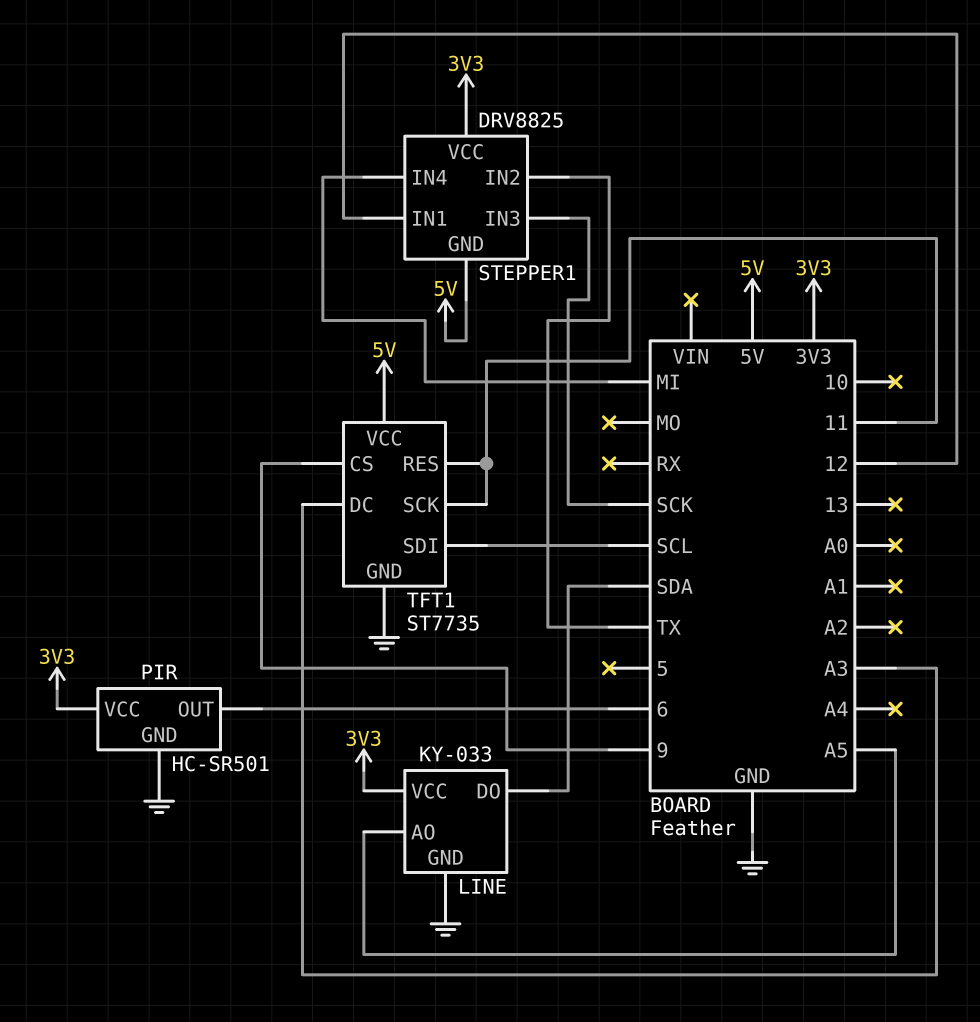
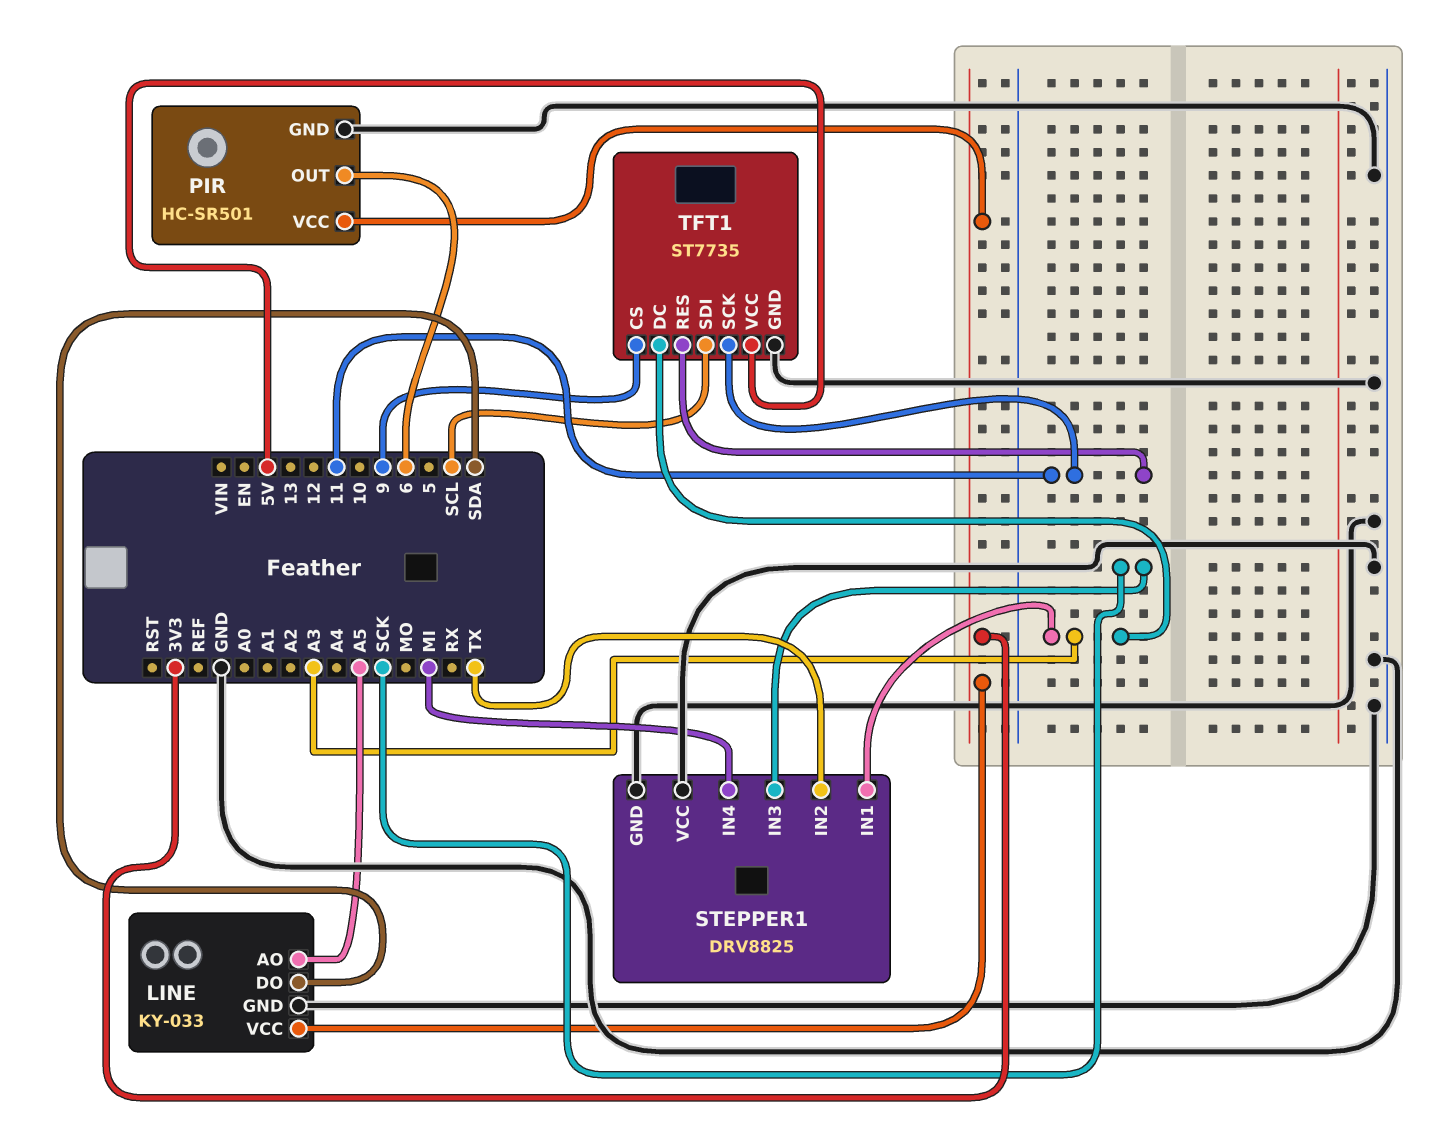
STEPPER1 pin GND: 5V -> GND
STEPPER1 pin IN1: 12 -> A3
STEPPER1 pin VCC: 3V3 -> GND

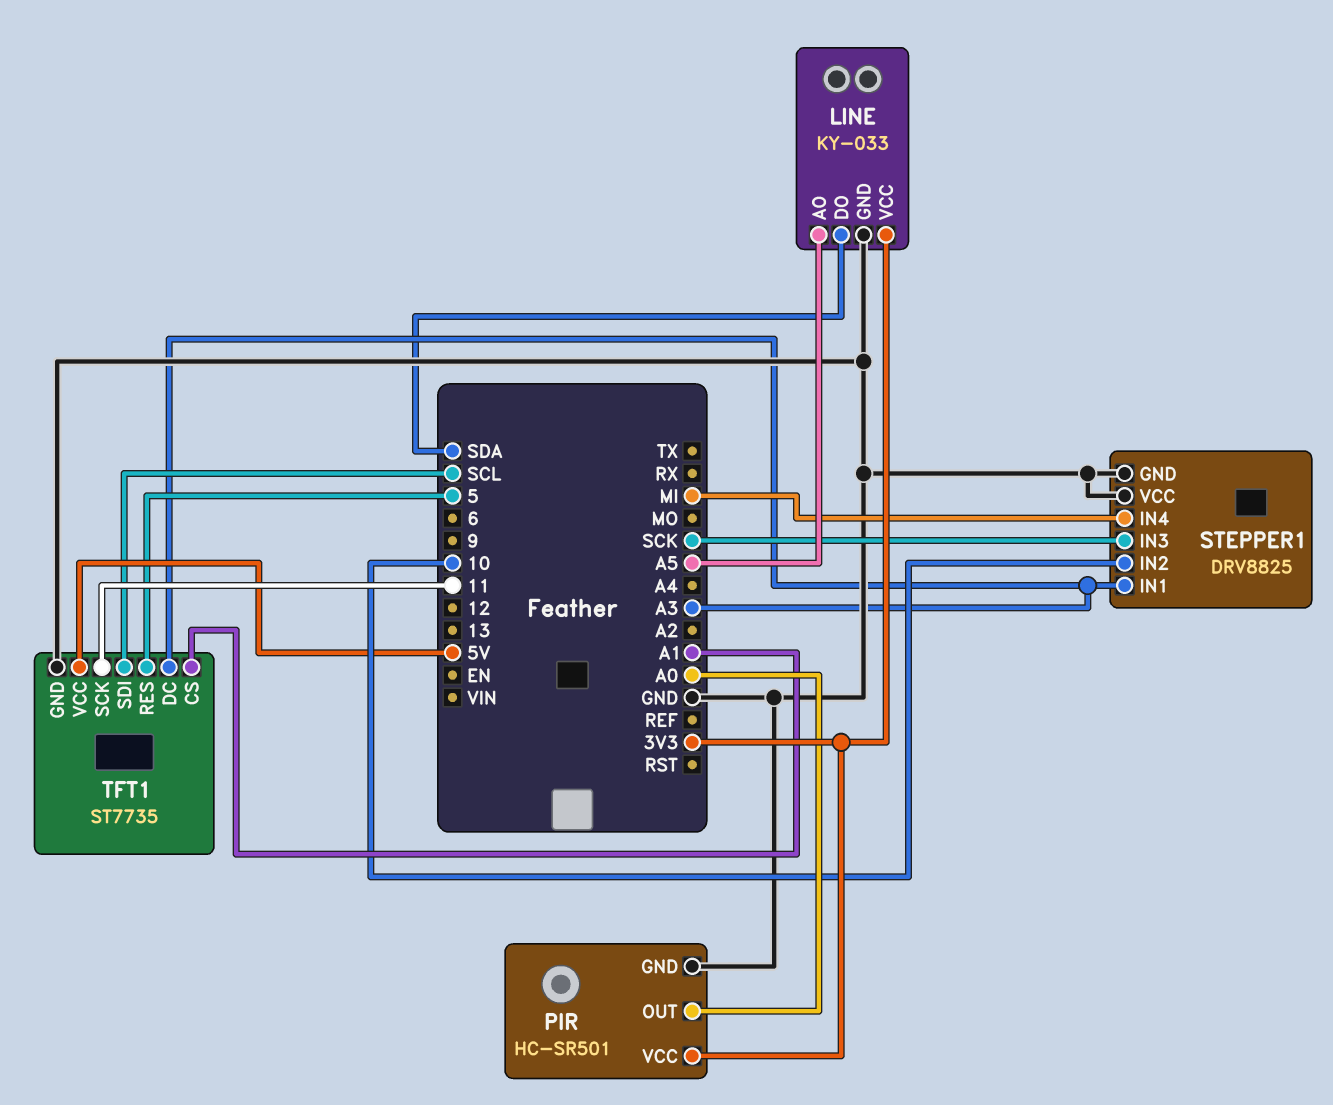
PIR pin OUT: 6 -> A0
STEPPER1 pin IN2: TX -> 10
TFT1 pin CS: 9 -> A1
TFT1 pin RES: 11 -> 5

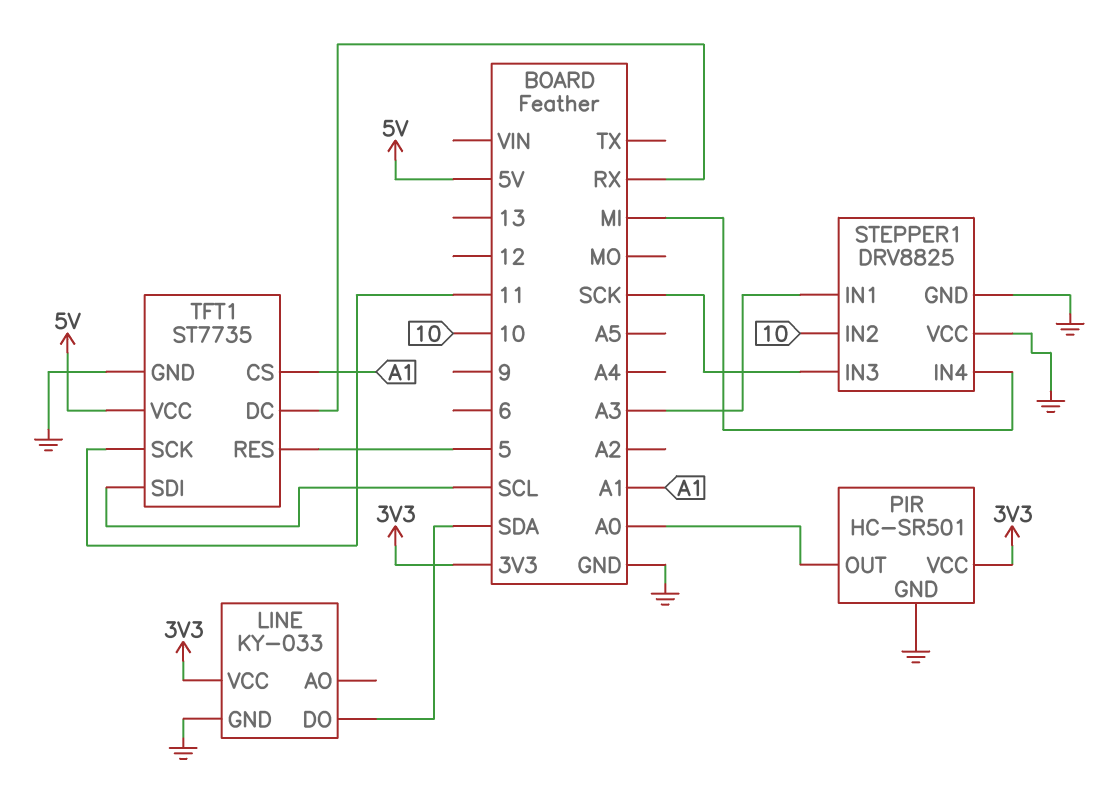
LINE pin AO: A5 -> none
TFT1 pin DC: A3 -> RX

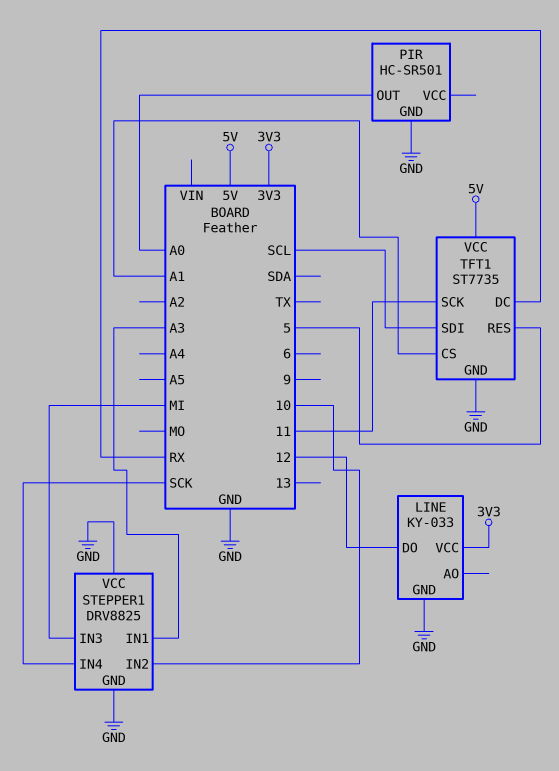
LINE pin DO: SDA -> 12
PIR pin VCC: 3V3 -> none
STEPPER1 pin IN3: SCK -> MI
STEPPER1 pin IN4: MI -> SCK

